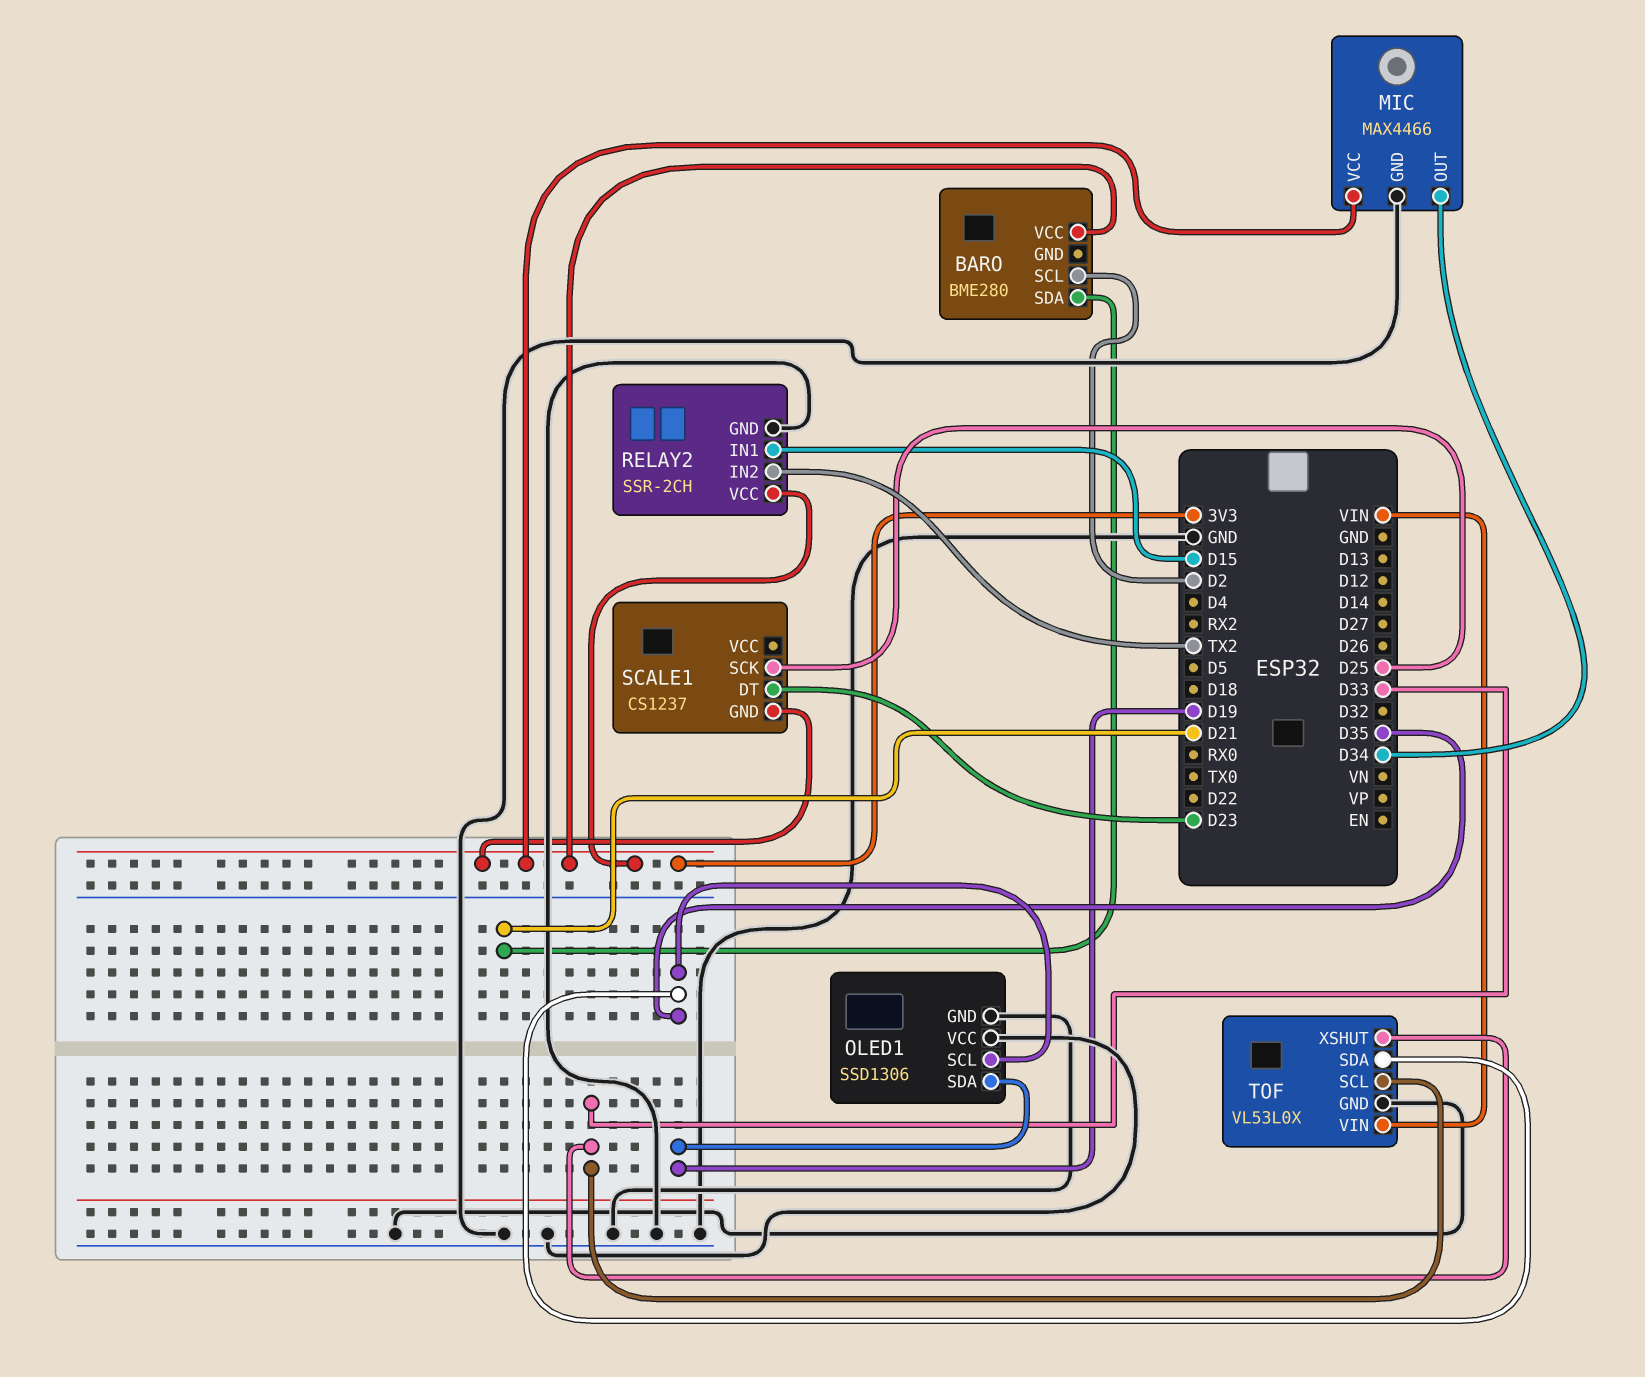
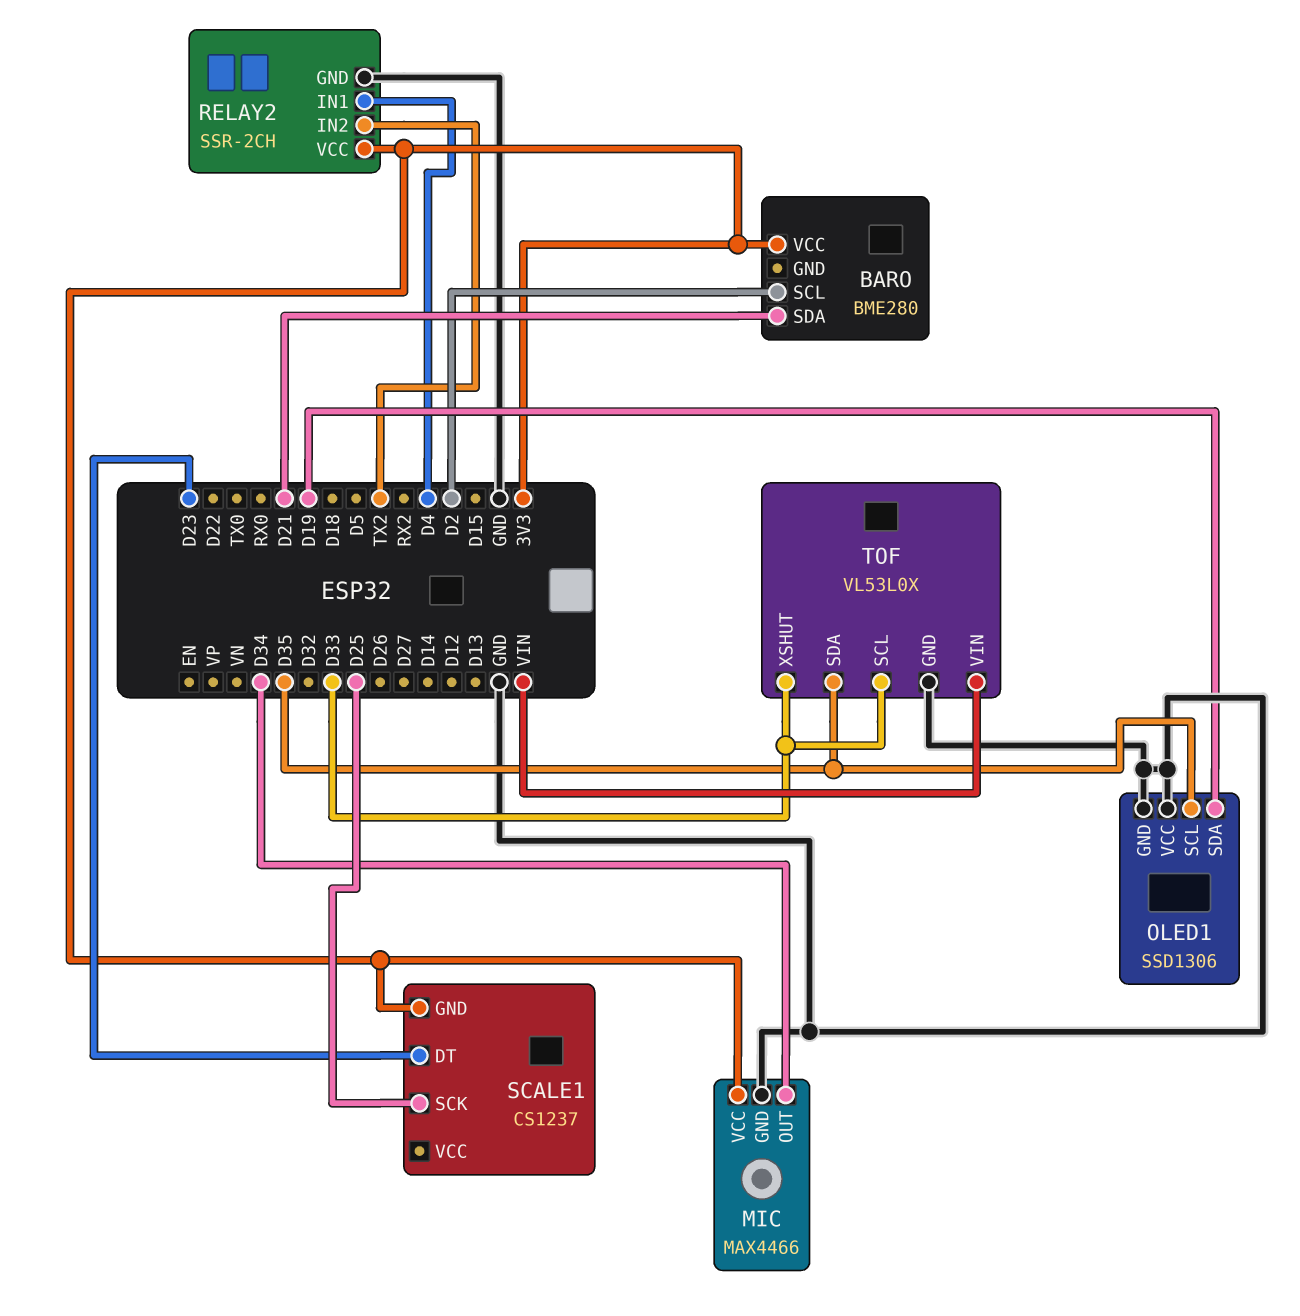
RELAY2 pin IN1: D15 -> D4

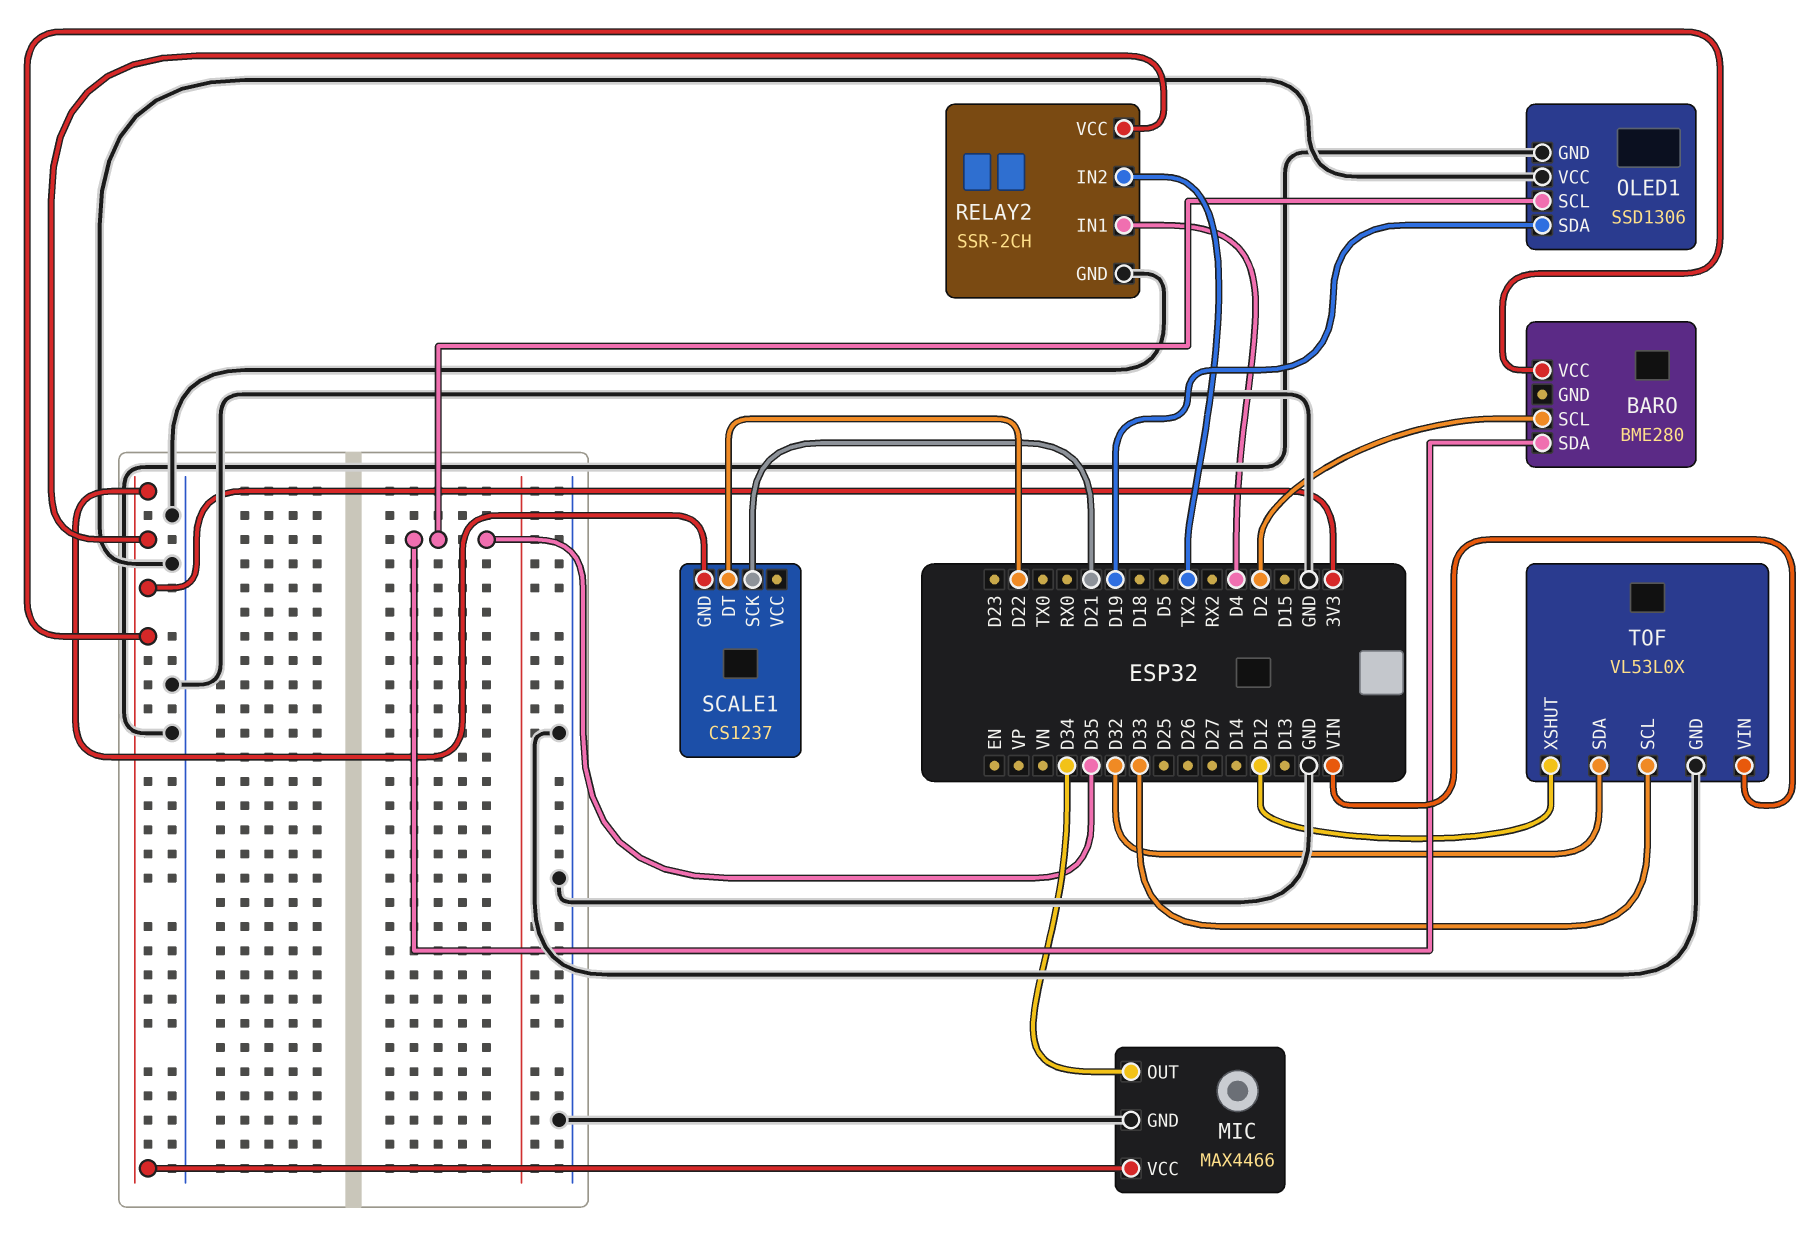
BARO pin SDA: D21 -> D35
SCALE1 pin DT: D23 -> D22
SCALE1 pin SCK: D25 -> D21
TOF pin SDA: D35 -> D32
TOF pin XSHUT: D33 -> D12

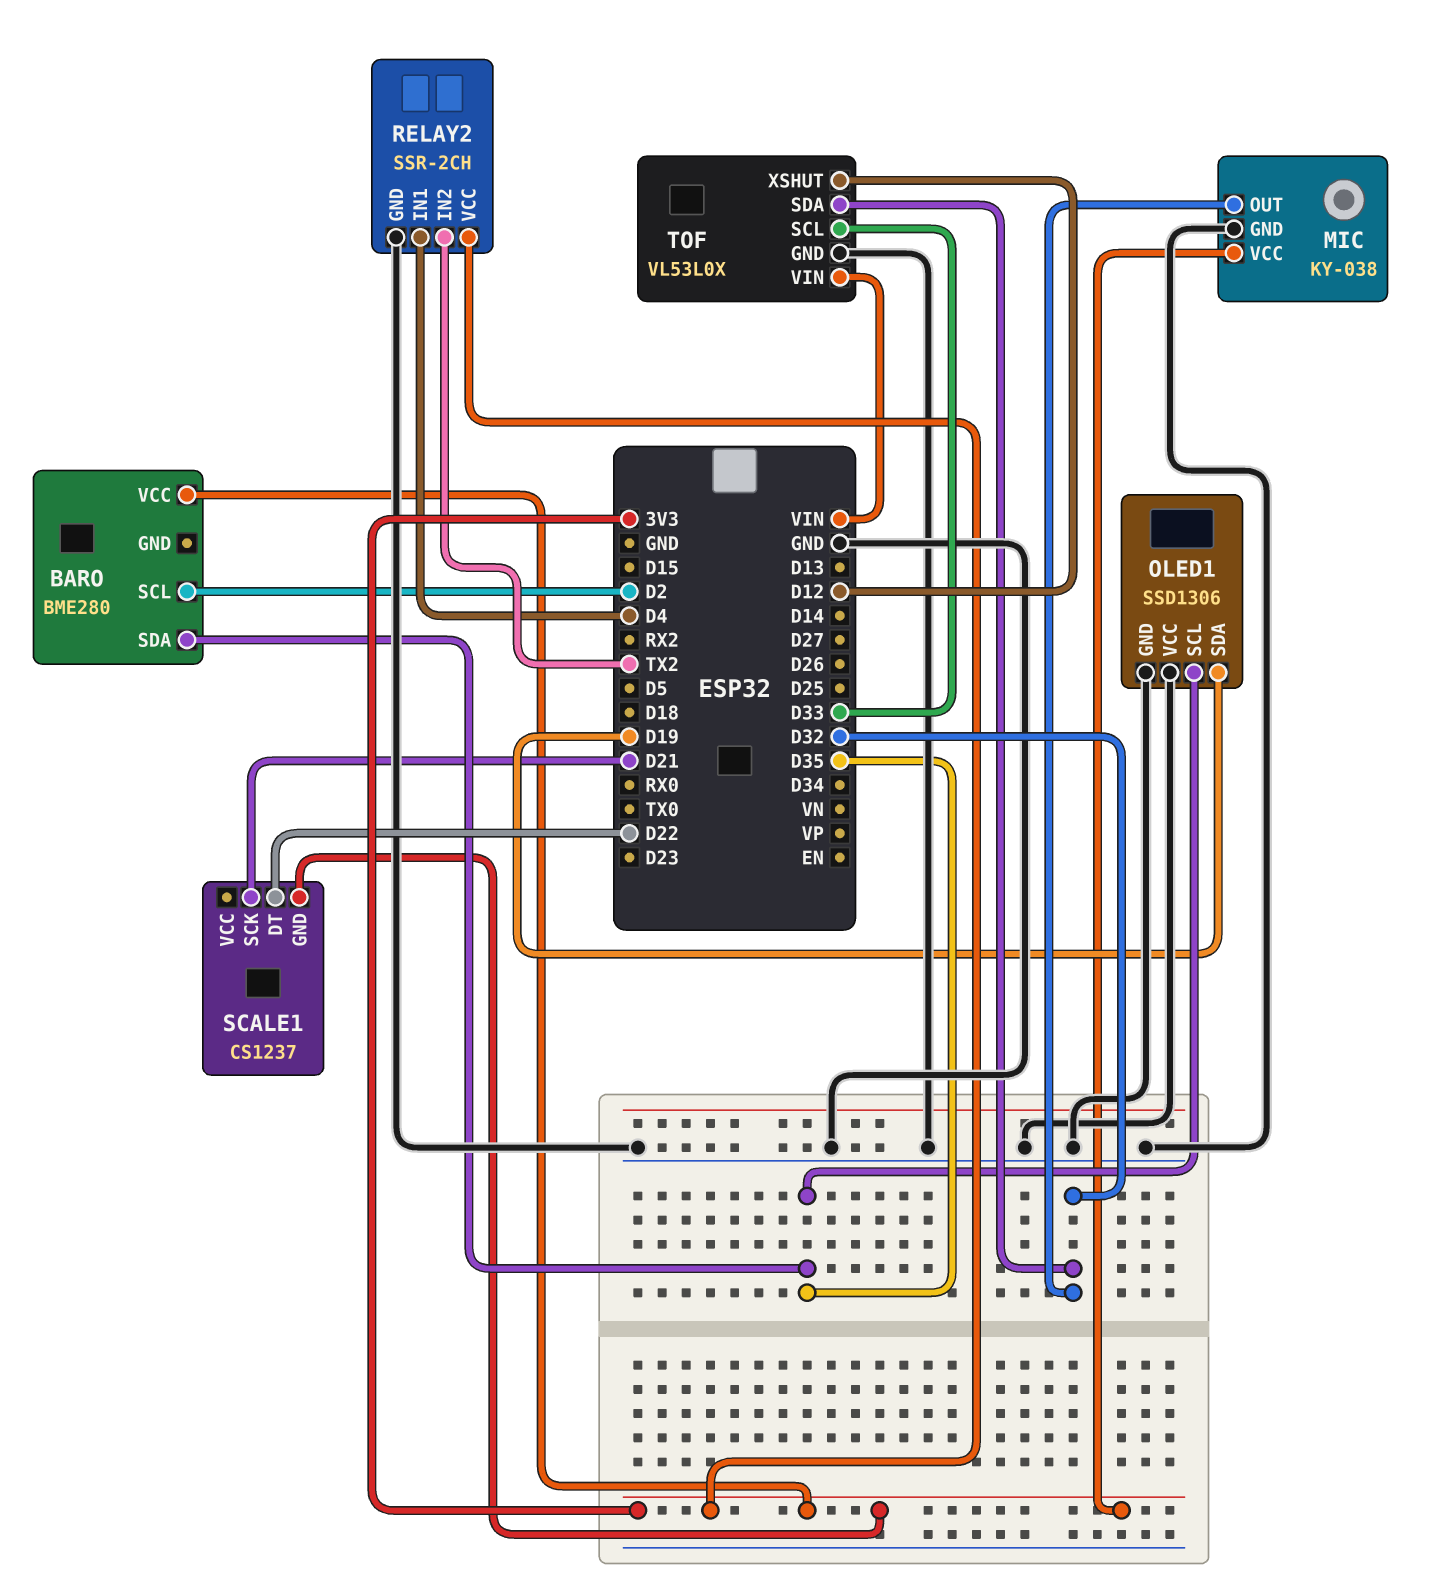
MIC: MAX4466 -> KY-038
MIC pin OUT: D34 -> D32

